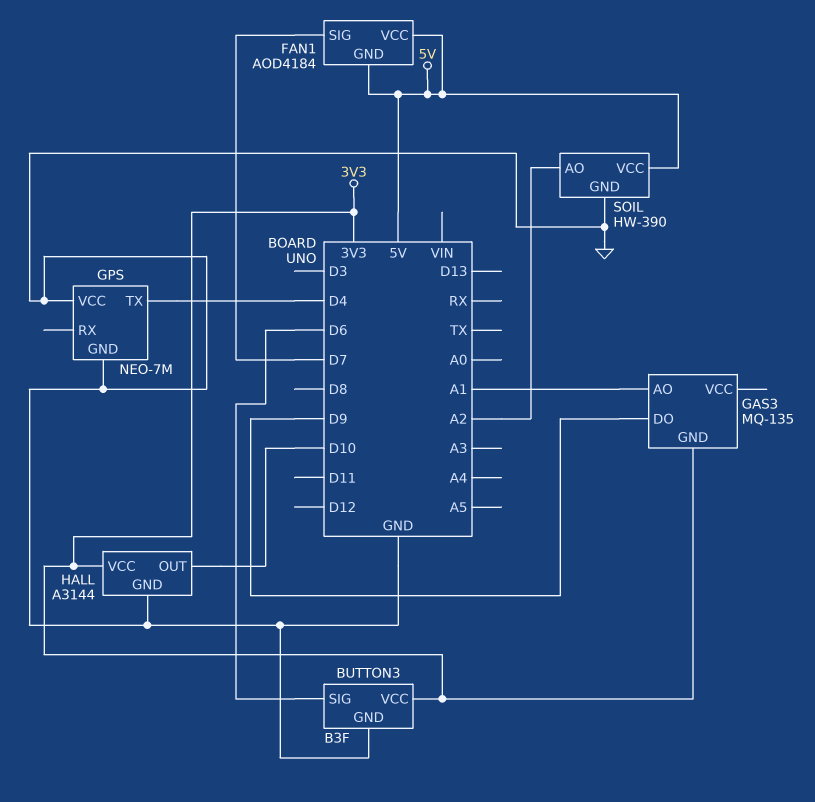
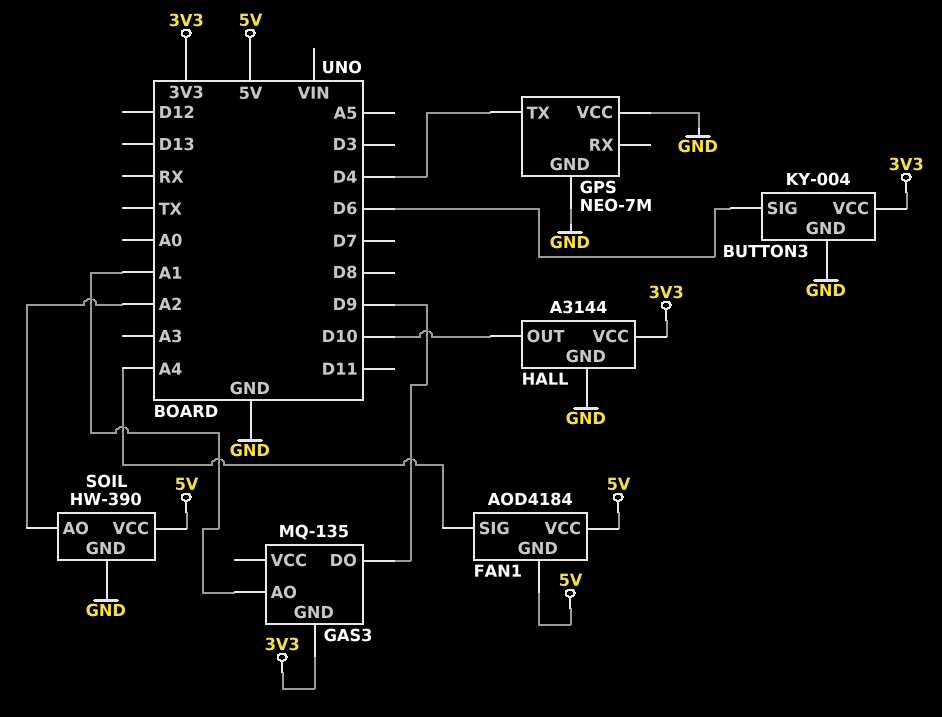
BUTTON3: B3F -> KY-004
FAN1 pin SIG: D7 -> A4

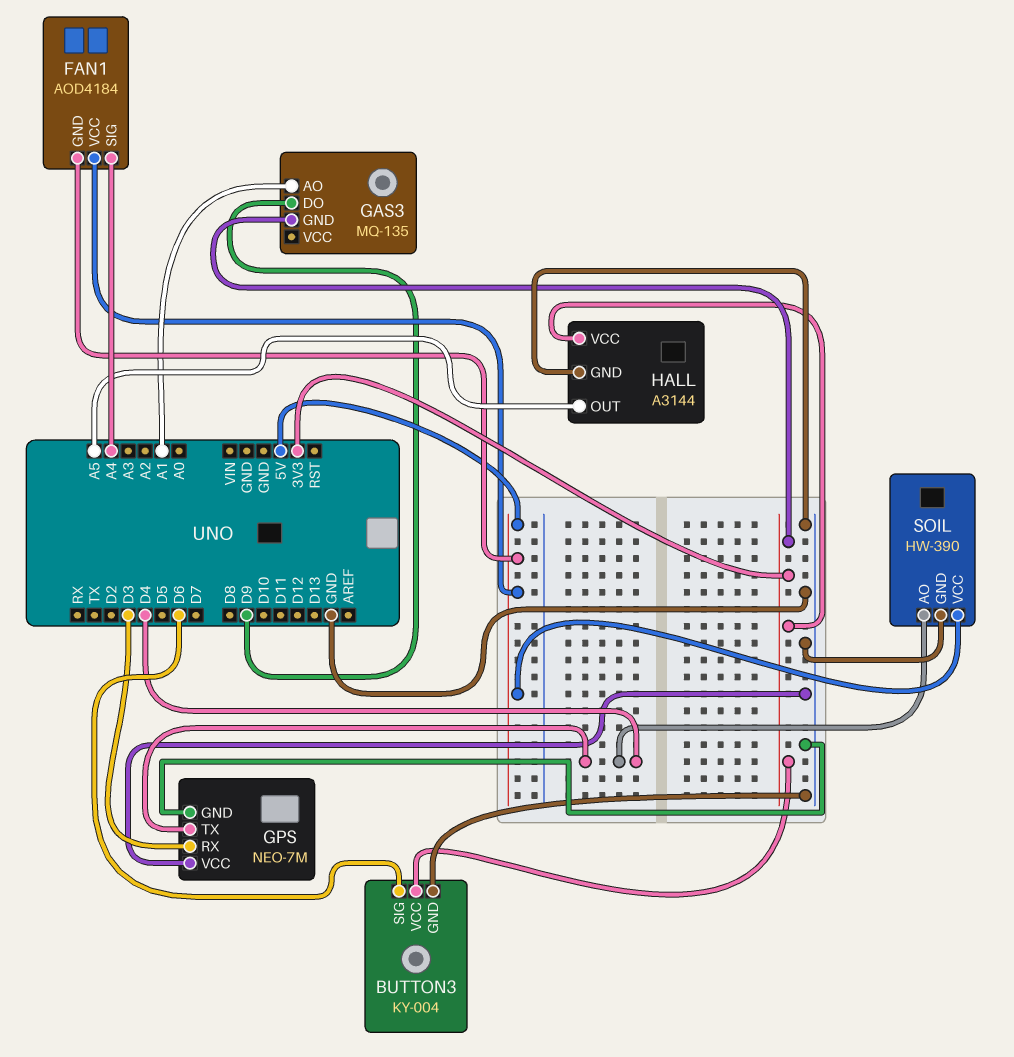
GPS pin RX: none -> D3
HALL pin OUT: D10 -> A5
SOIL pin AO: A2 -> D4

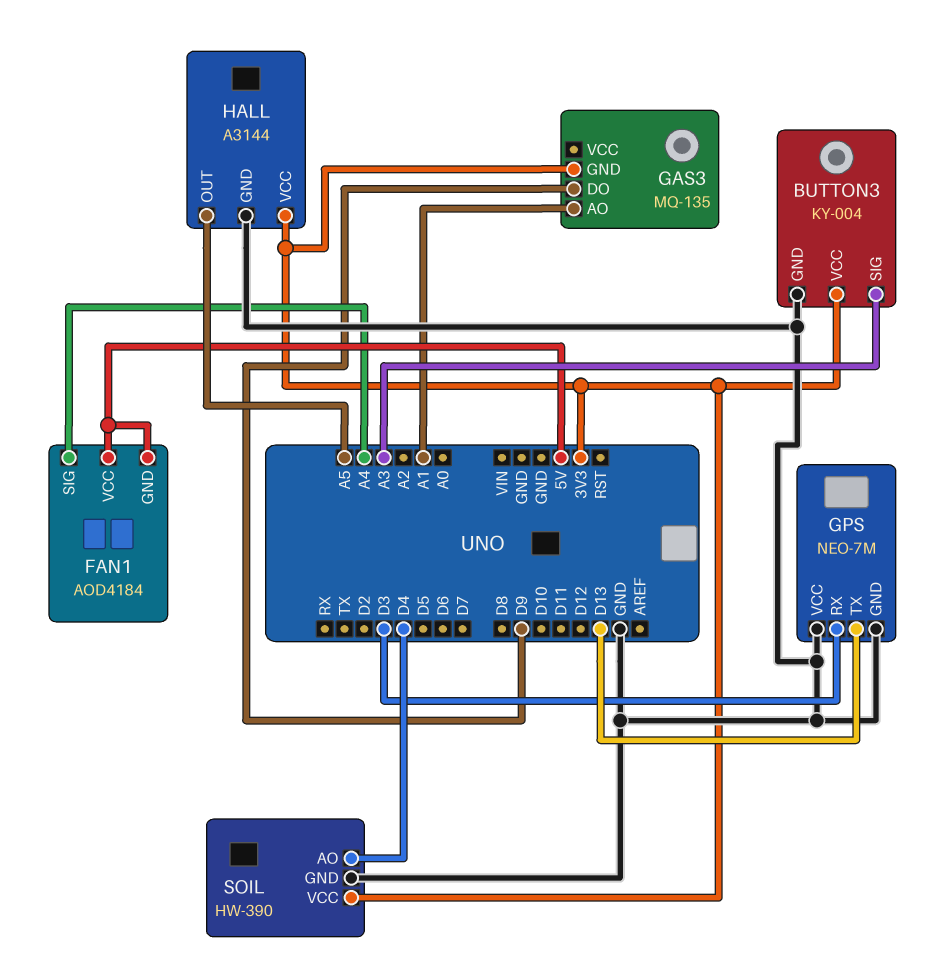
BUTTON3 pin SIG: D6 -> A3
GPS pin TX: D4 -> D13
SOIL pin VCC: 5V -> 3V3

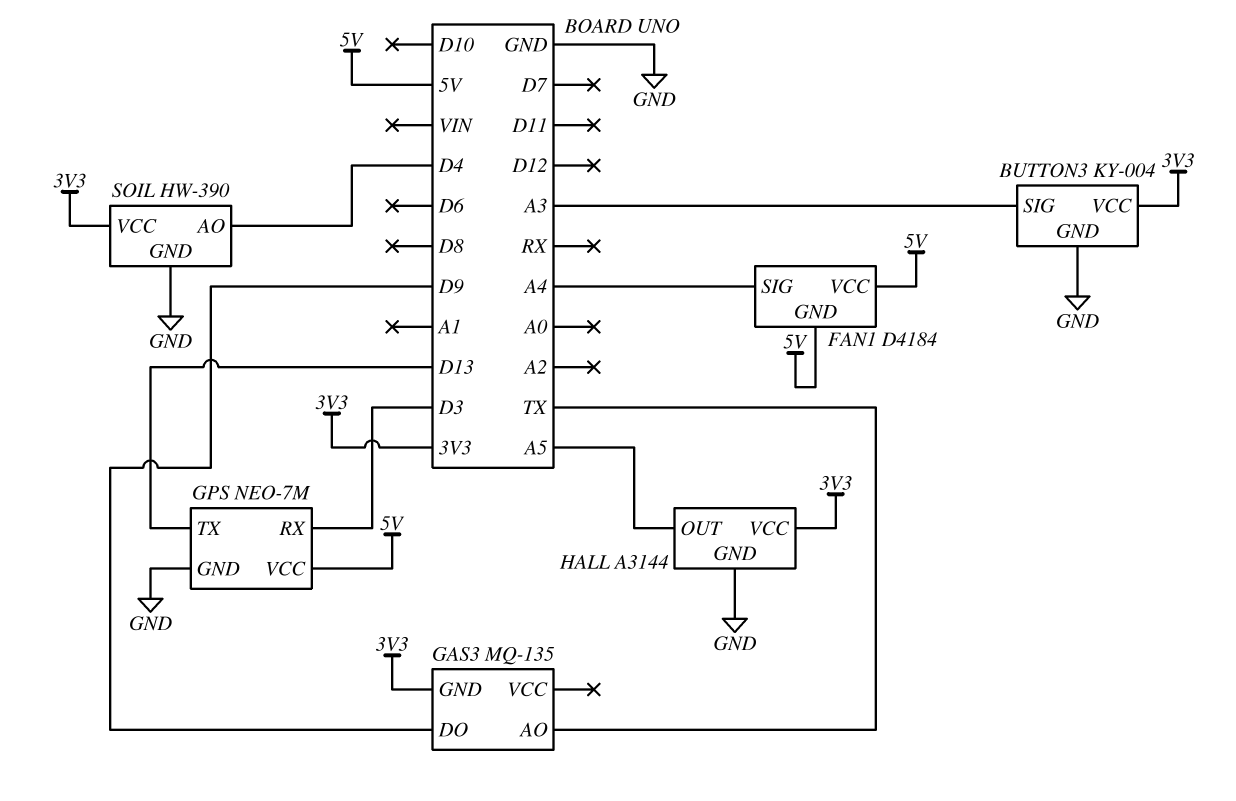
FAN1: AOD4184 -> D4184
GAS3 pin AO: A1 -> TX
GPS pin VCC: GND -> 5V

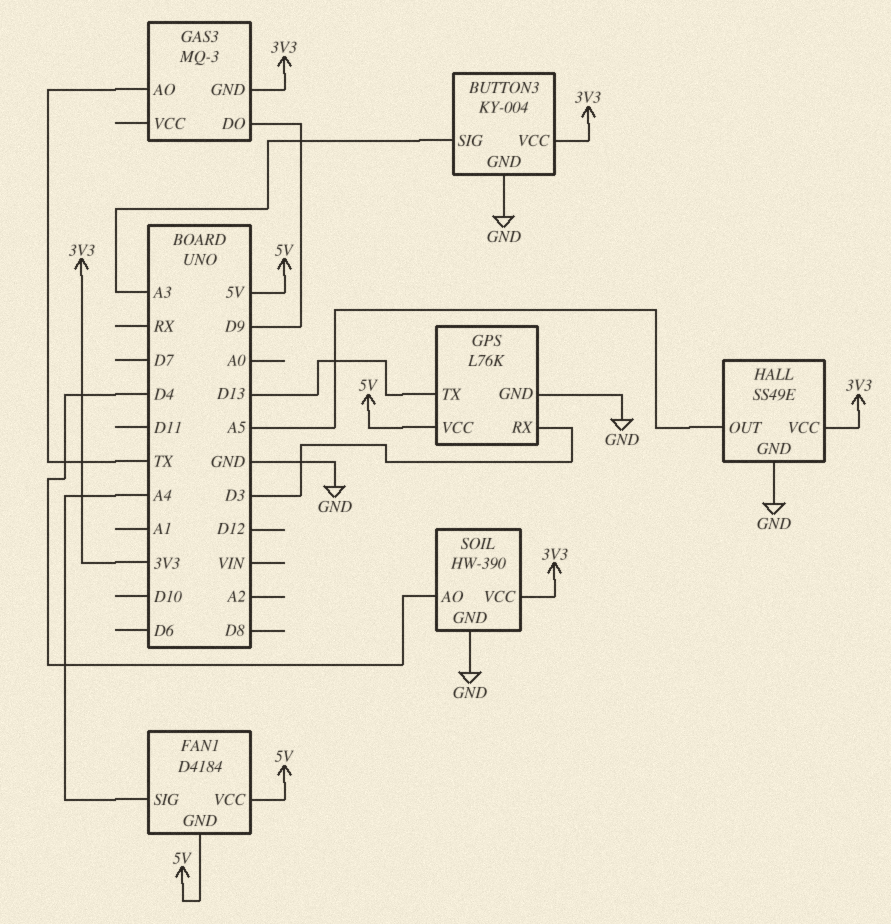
GAS3: MQ-135 -> MQ-3
GPS: NEO-7M -> L76K
HALL: A3144 -> SS49E

